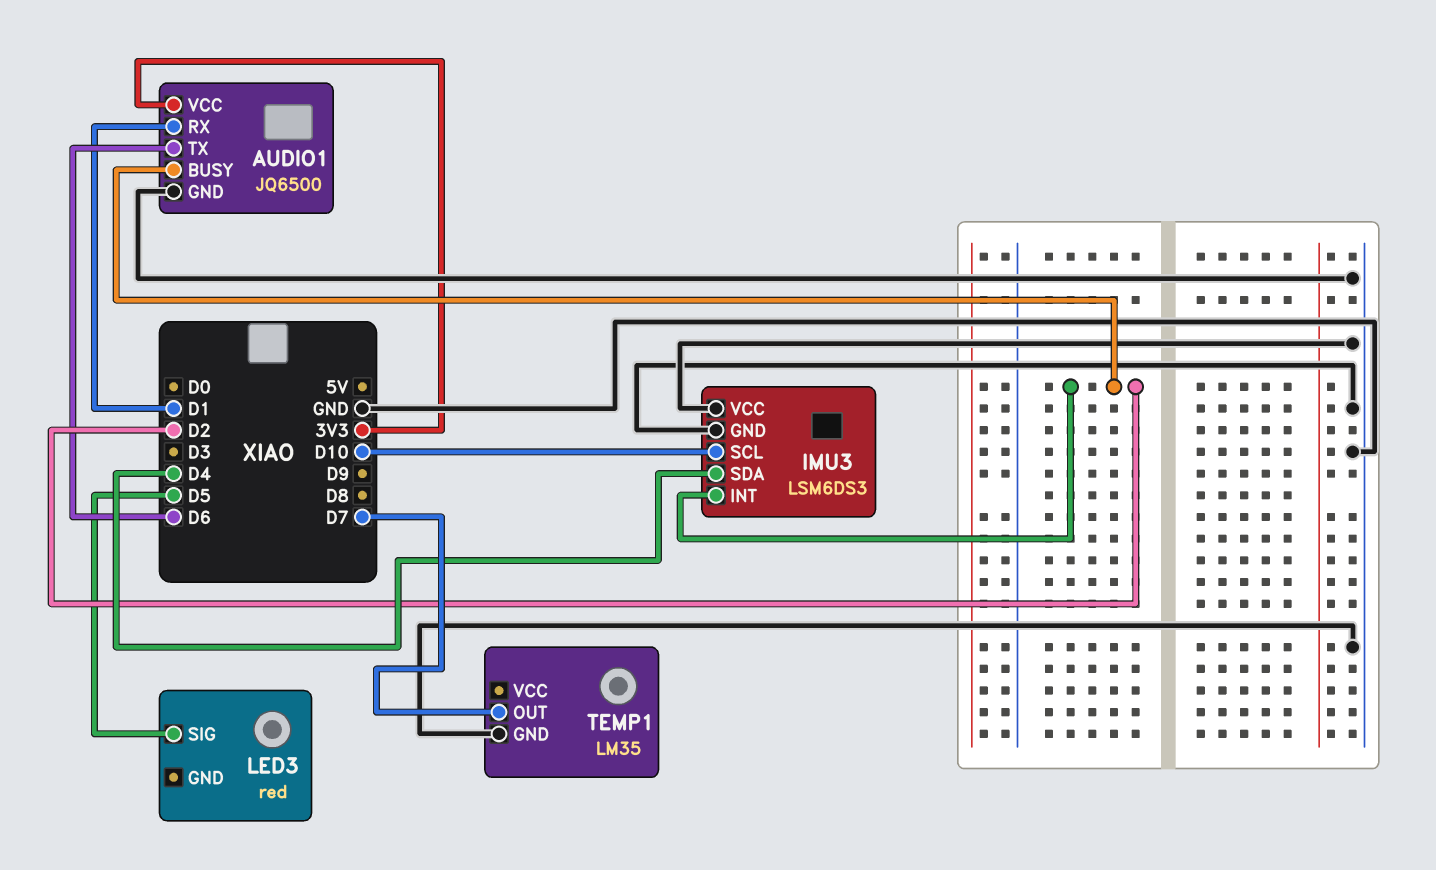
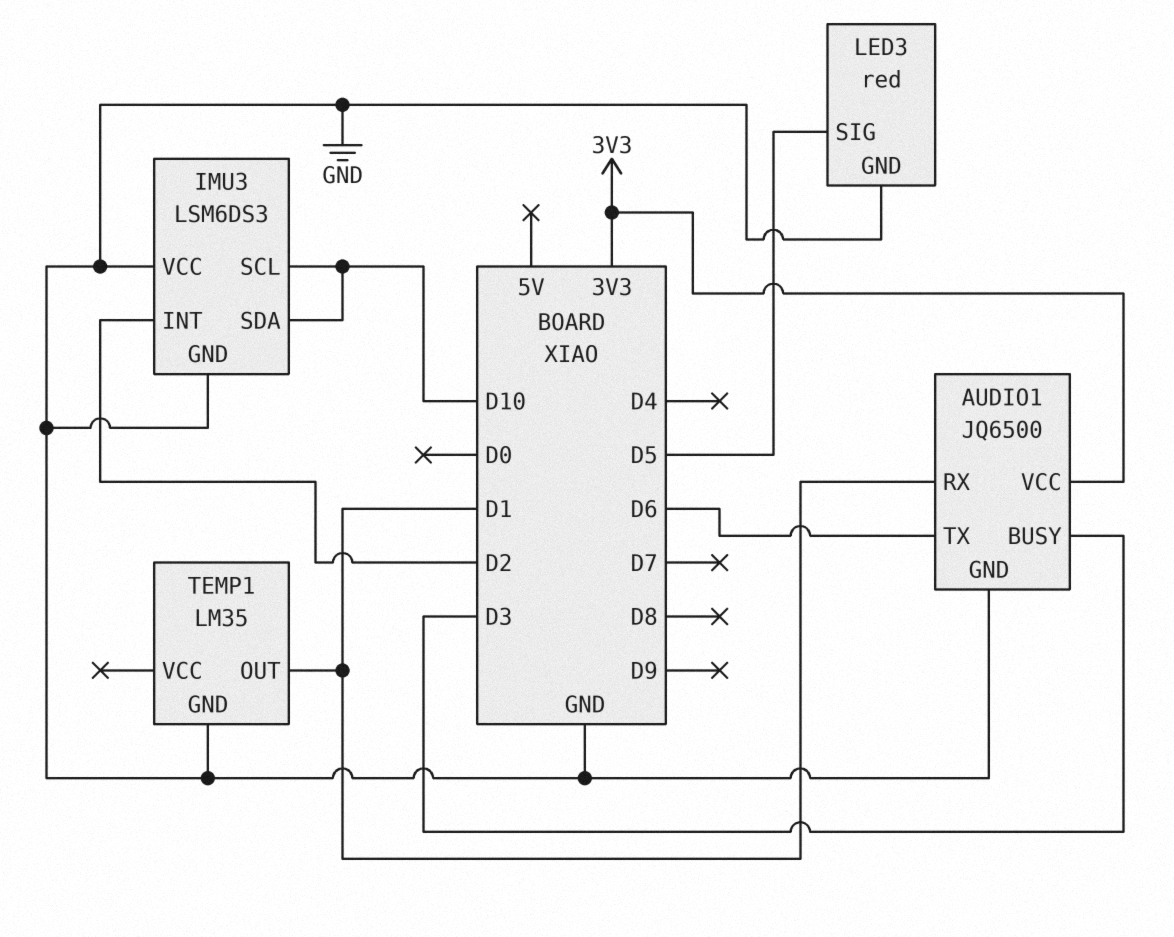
AUDIO1 pin BUSY: D2 -> D3
IMU3 pin SDA: D4 -> D10
LED3 pin GND: none -> GND
TEMP1 pin OUT: D7 -> D1

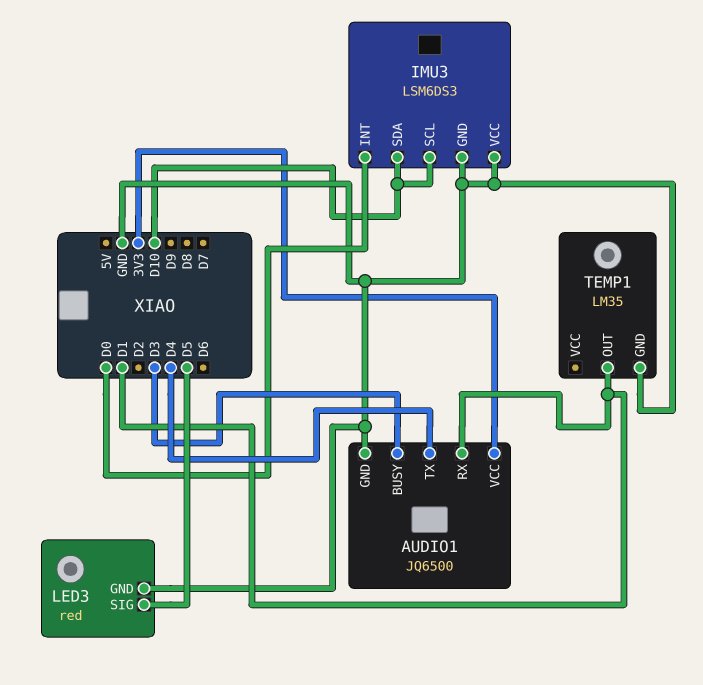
AUDIO1 pin TX: D6 -> D4
IMU3 pin INT: D2 -> D0

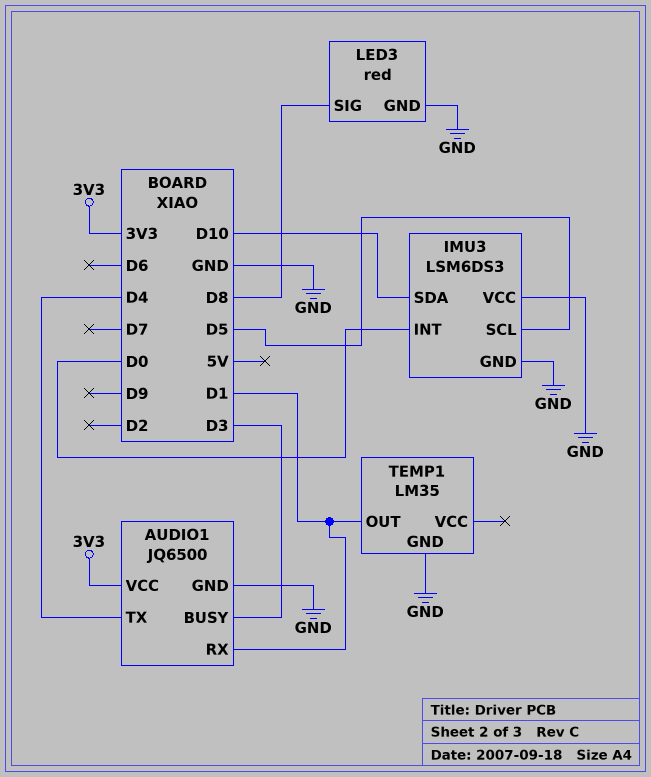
IMU3 pin SCL: D10 -> D5
LED3 pin SIG: D5 -> D8

